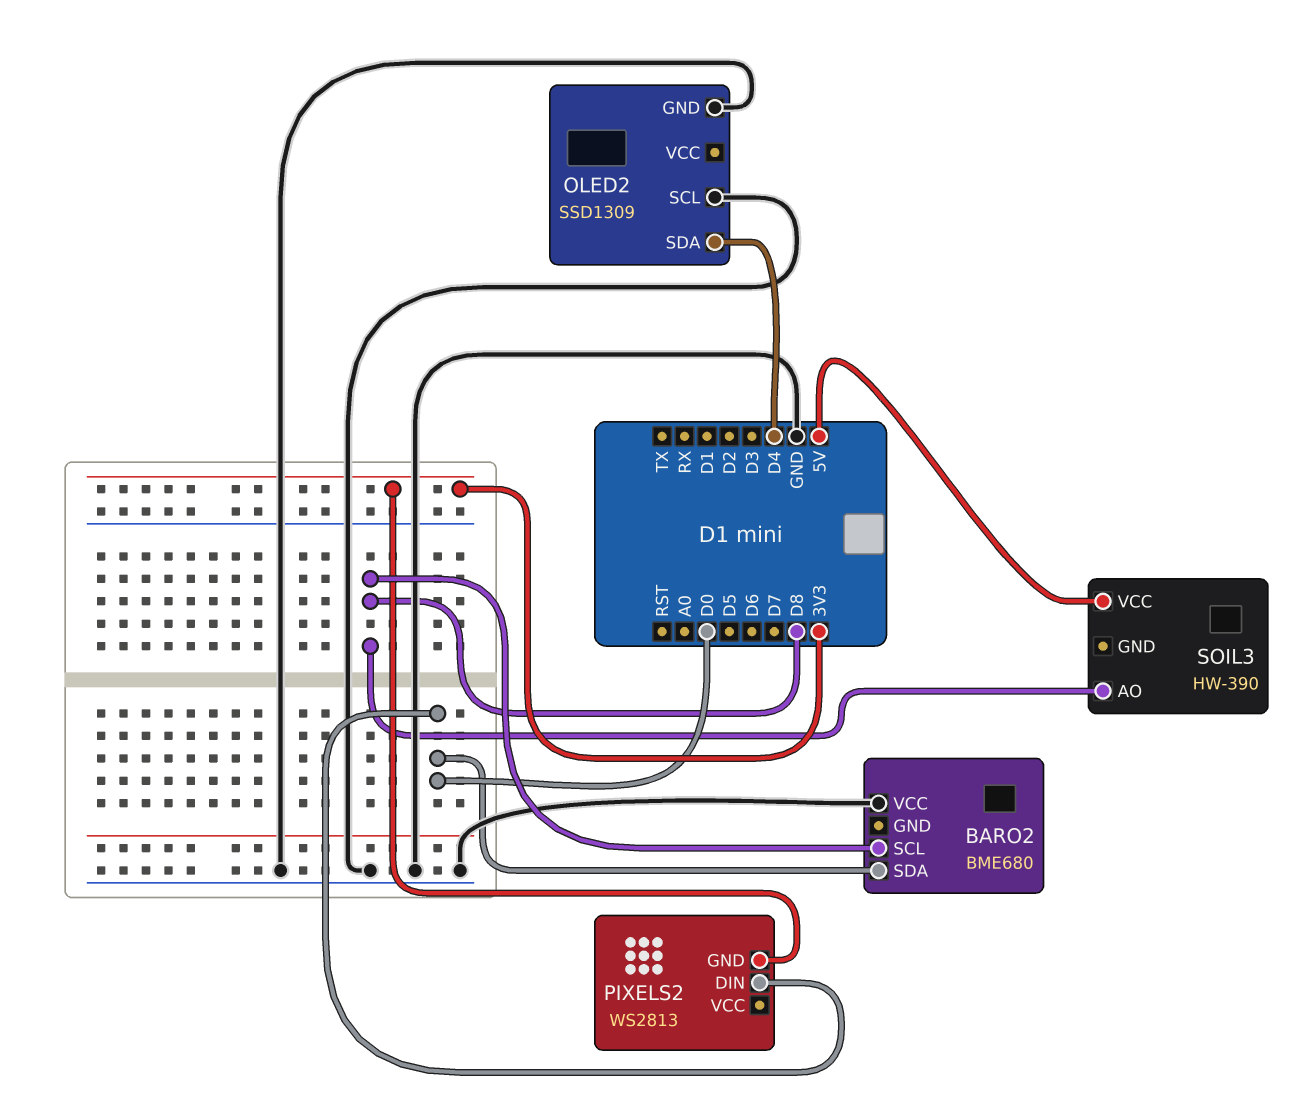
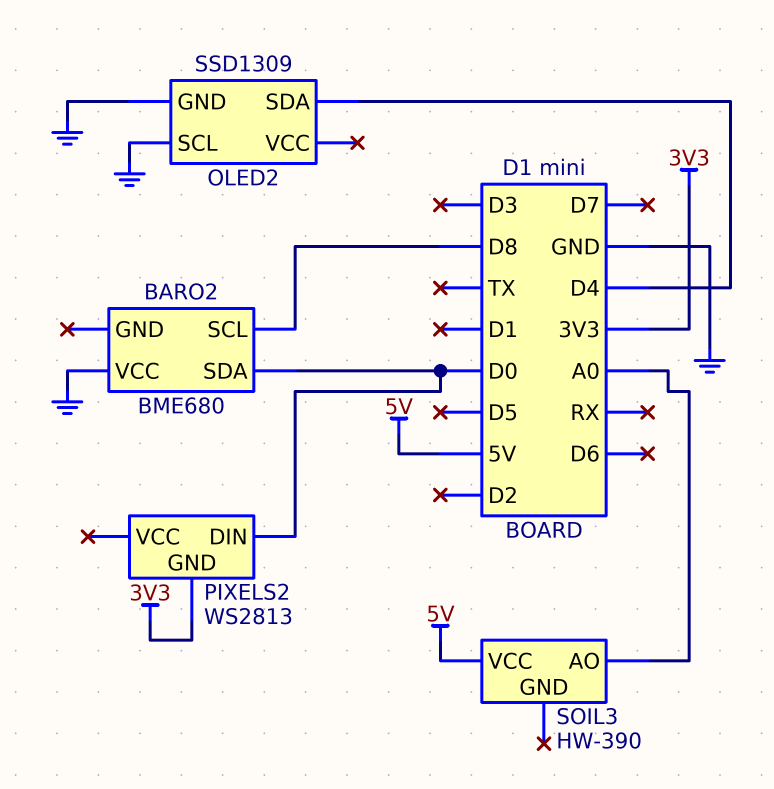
SOIL3 pin AO: D8 -> A0

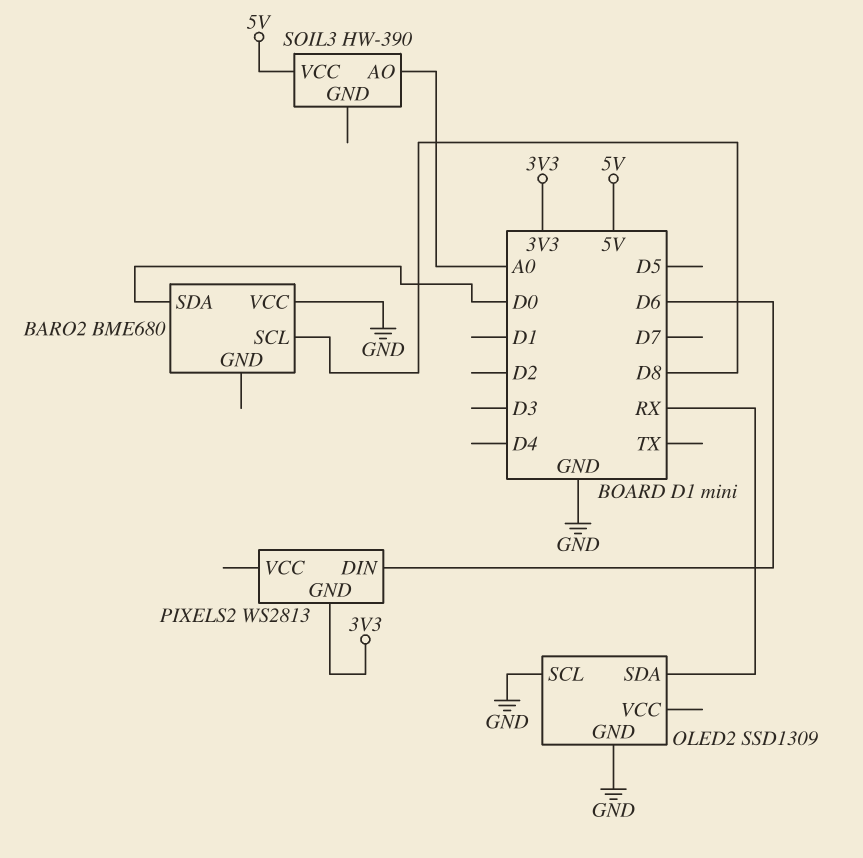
OLED2 pin SDA: D4 -> RX
PIXELS2 pin DIN: D0 -> D6

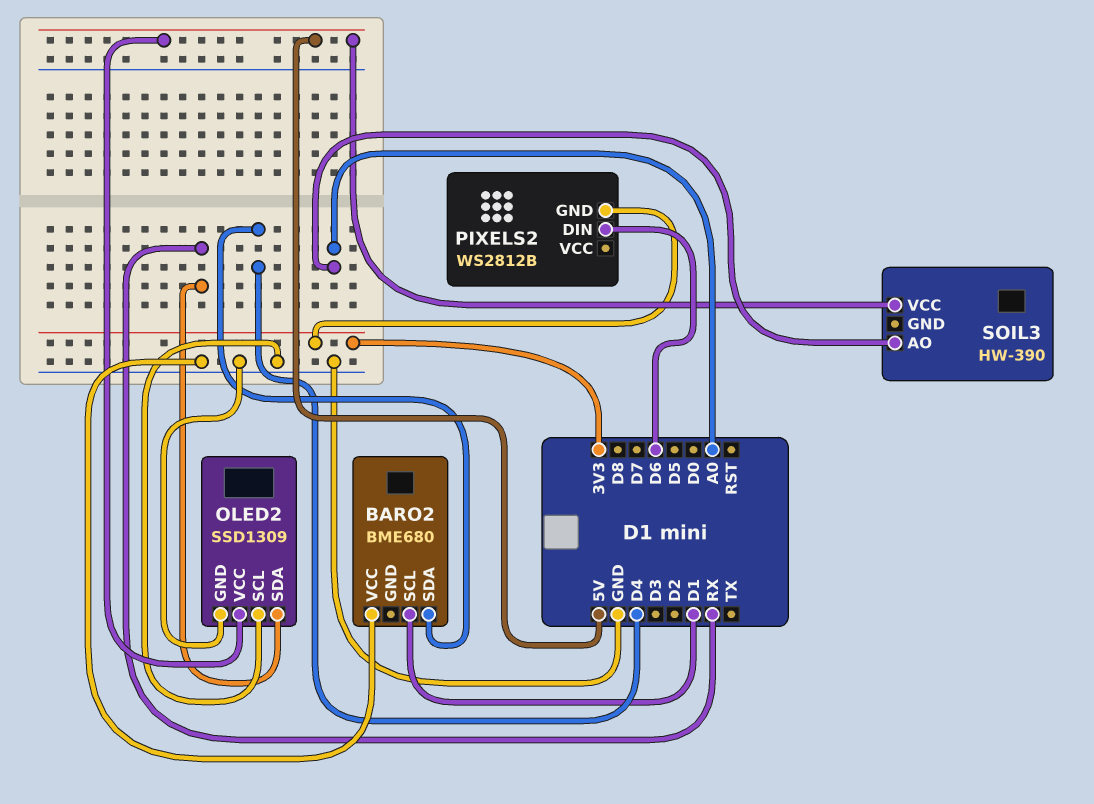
BARO2 pin SCL: D8 -> D1
BARO2 pin SDA: D0 -> D4
OLED2 pin VCC: none -> 5V
PIXELS2: WS2813 -> WS2812B

